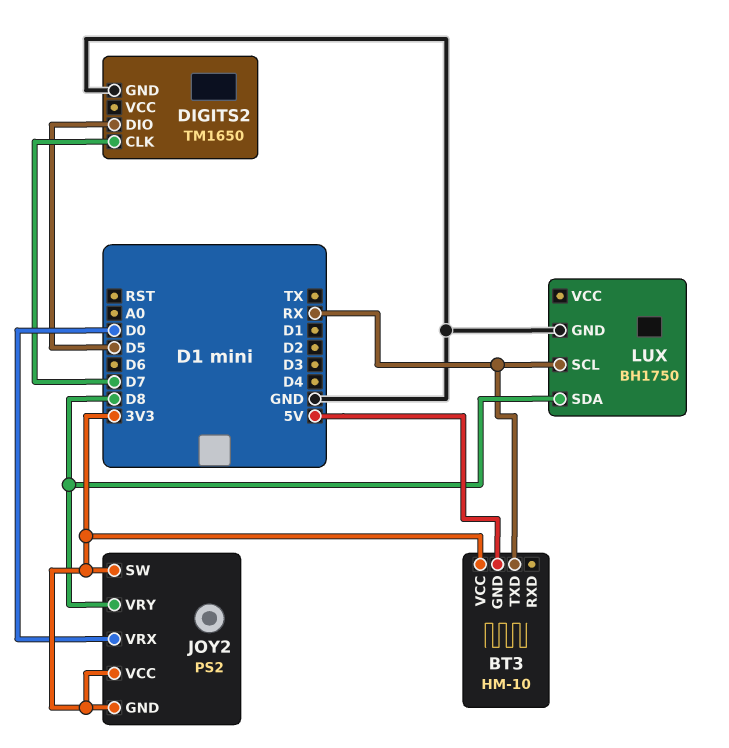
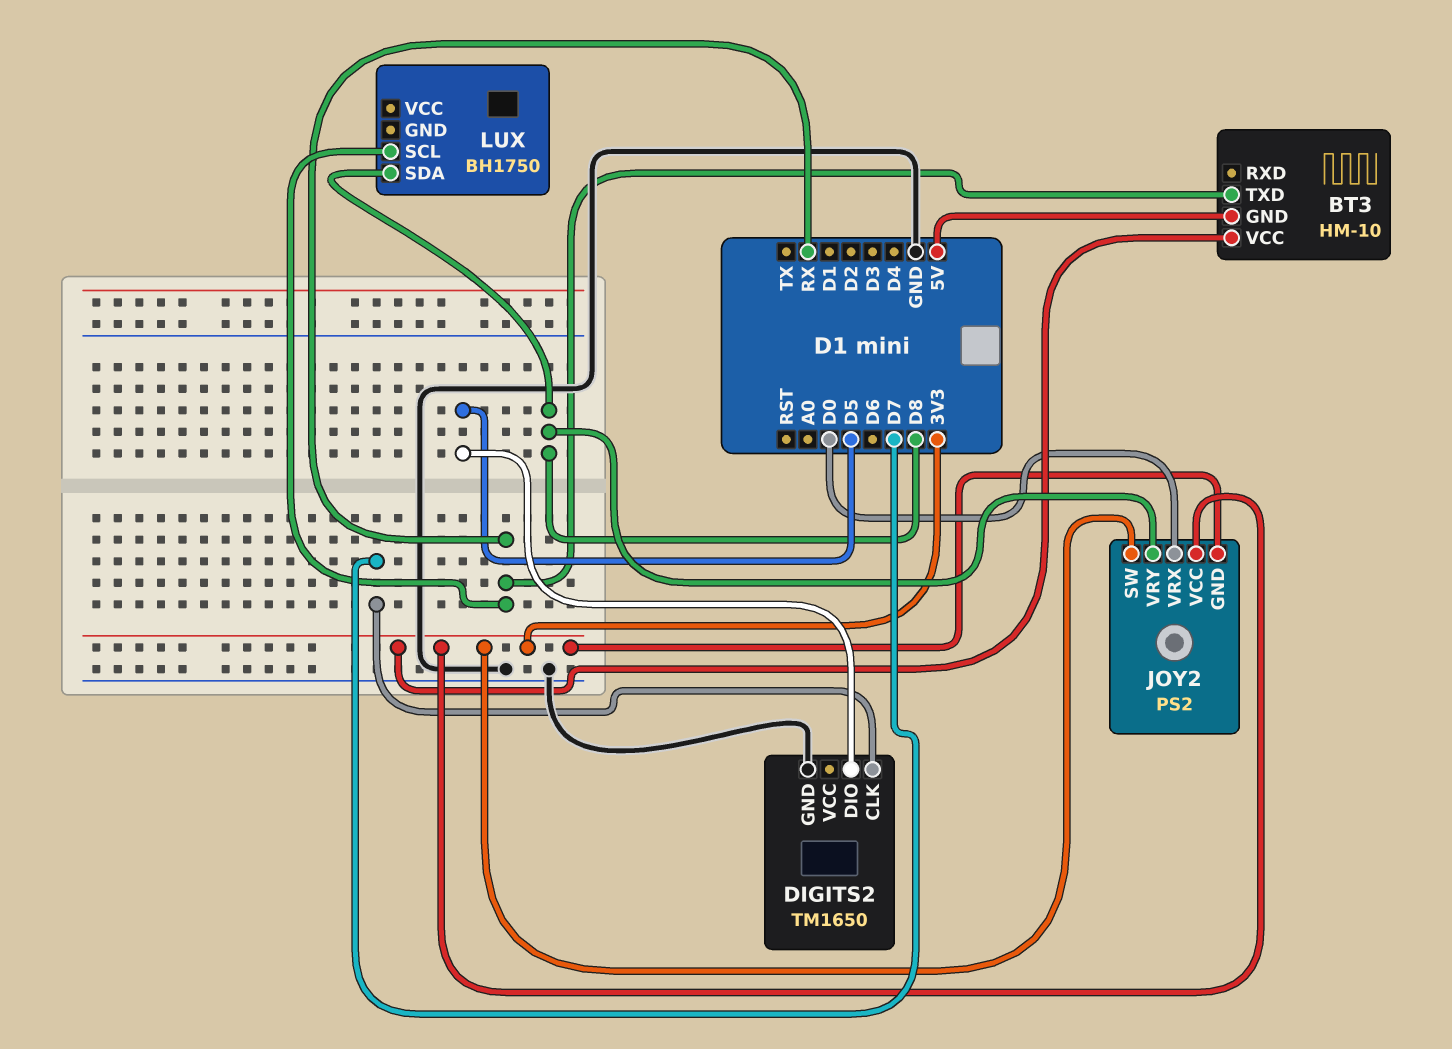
LUX pin GND: GND -> none

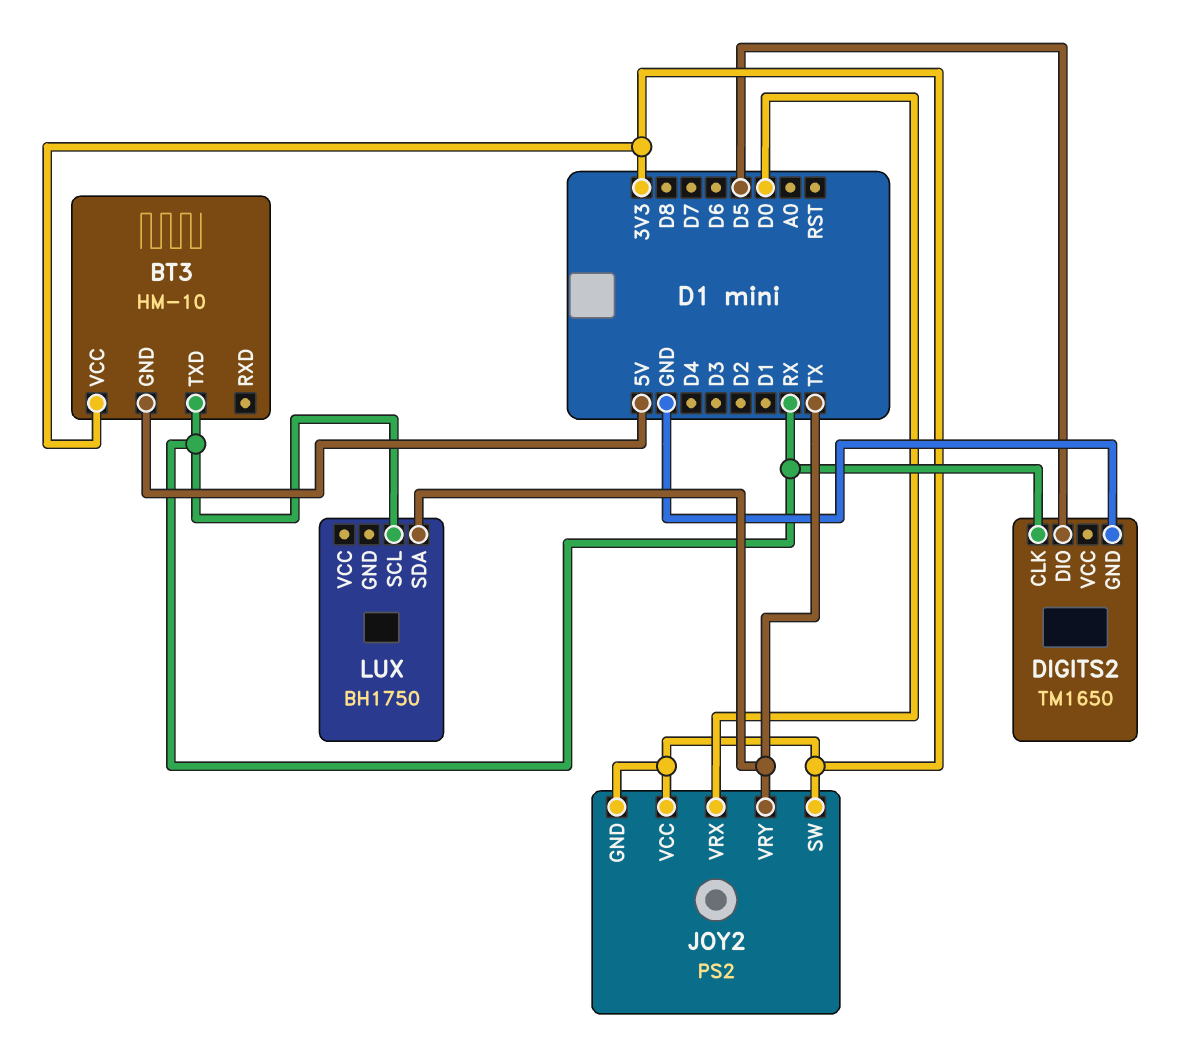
DIGITS2 pin CLK: D7 -> RX
JOY2 pin VRY: D8 -> TX
LUX pin SDA: D8 -> TX

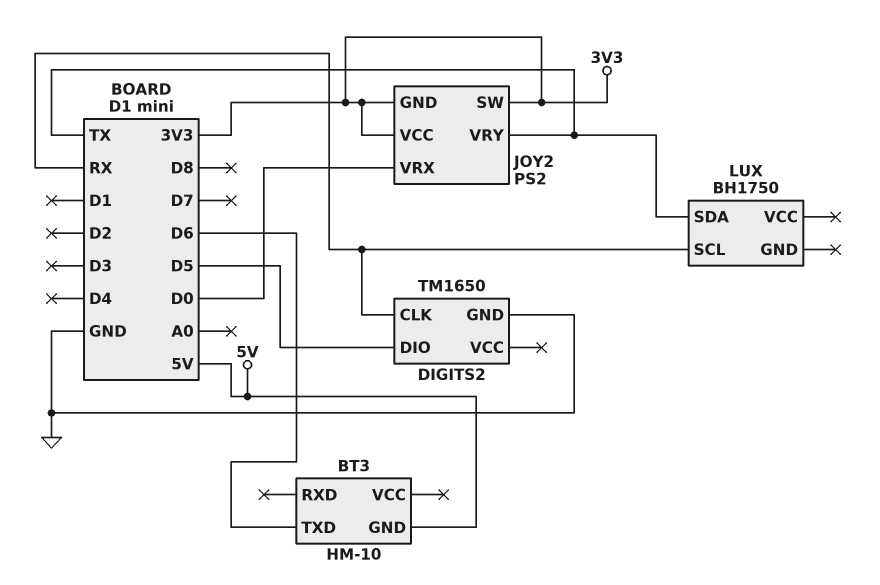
BT3 pin TXD: RX -> D6
BT3 pin VCC: 3V3 -> none

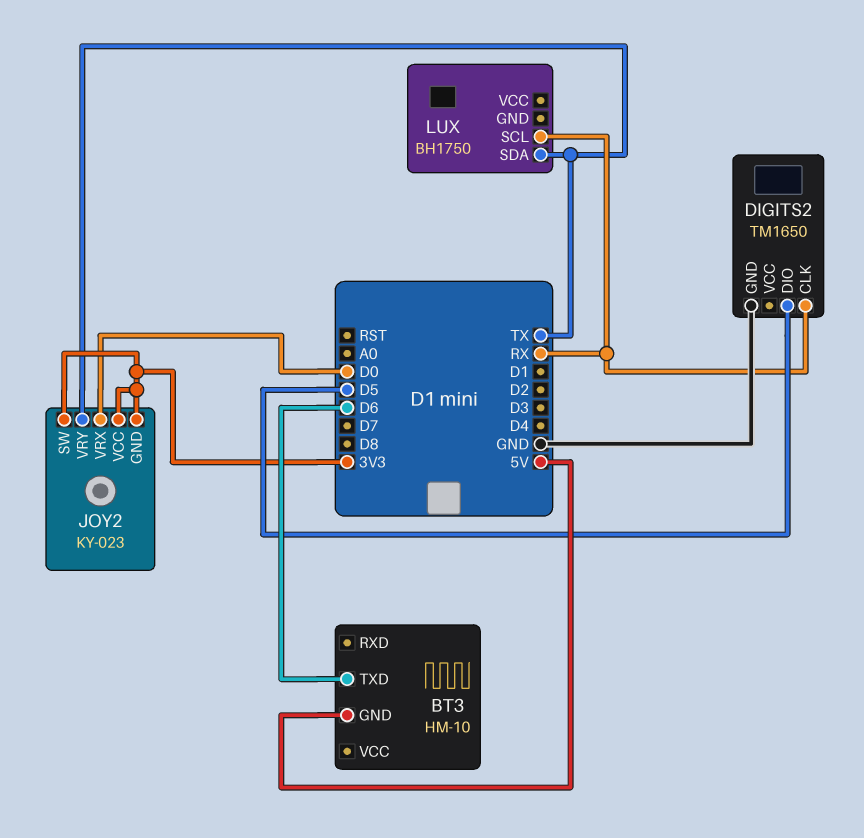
JOY2: PS2 -> KY-023

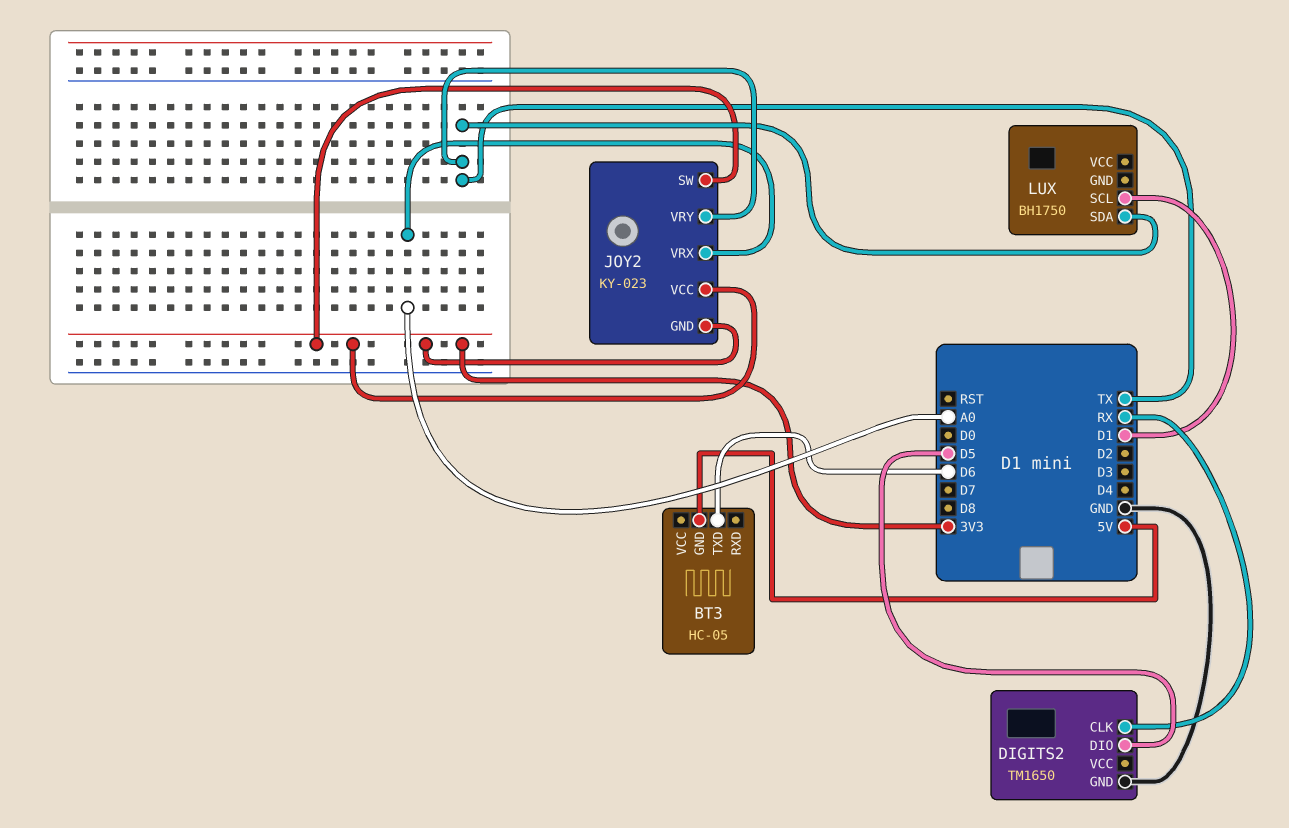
BT3: HM-10 -> HC-05
JOY2 pin VRX: D0 -> A0
LUX pin SCL: RX -> D1

